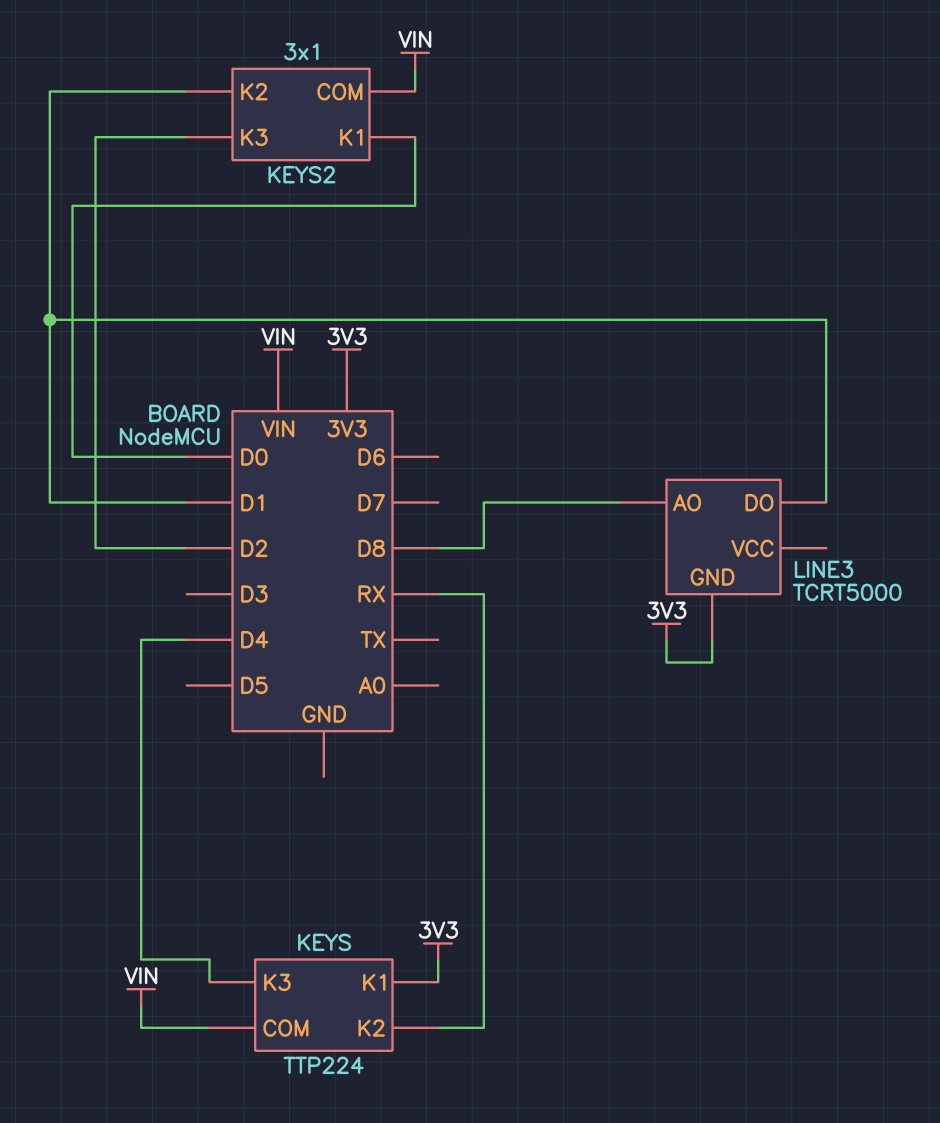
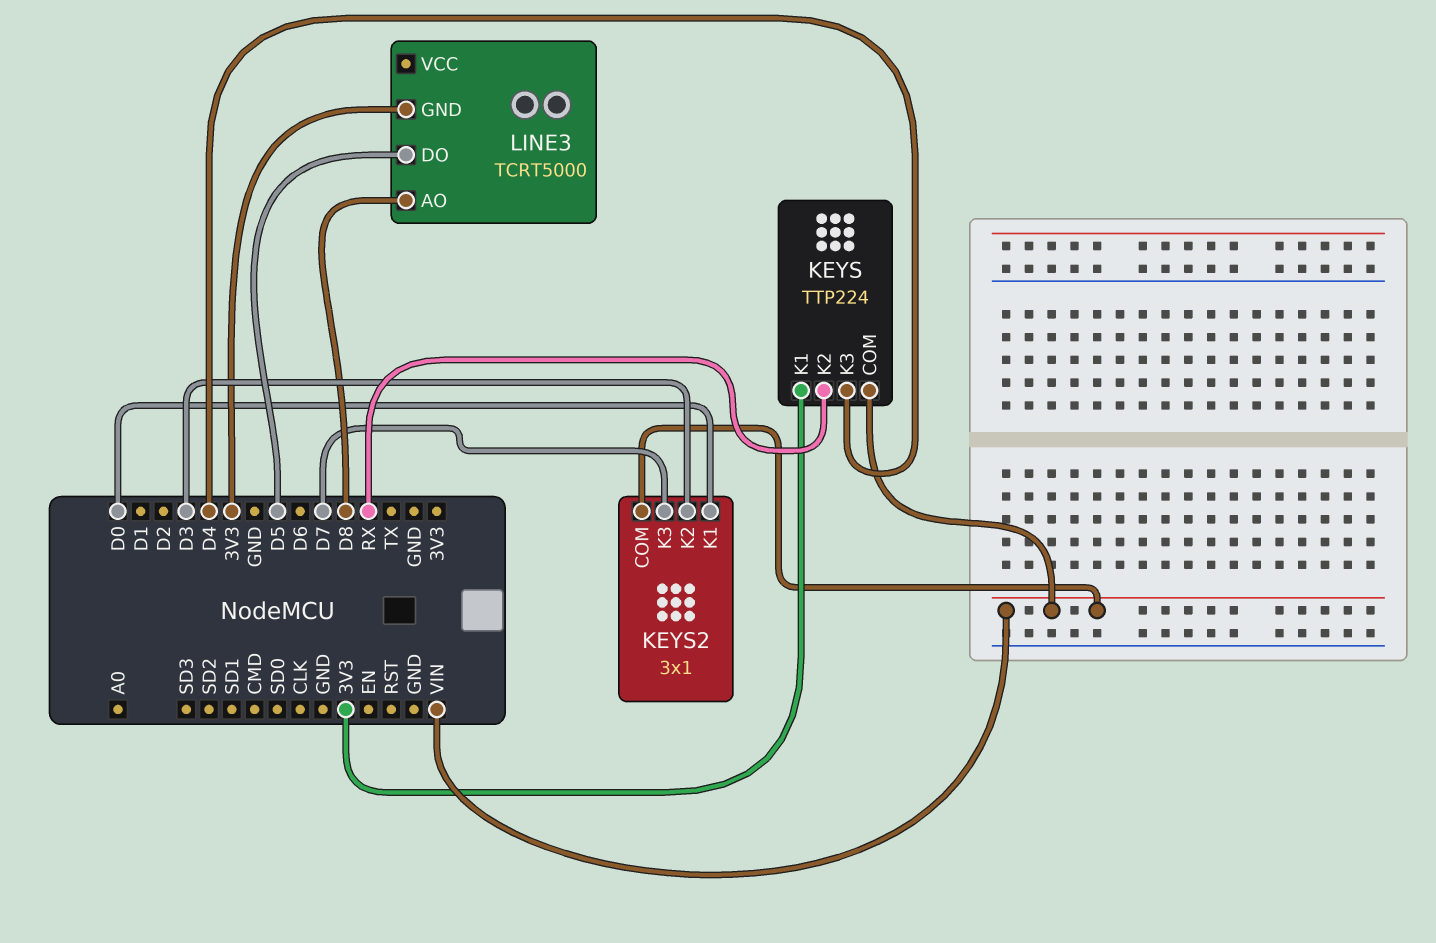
KEYS2 pin K2: D1 -> D3
KEYS2 pin K3: D2 -> D7
LINE3 pin DO: D1 -> D5

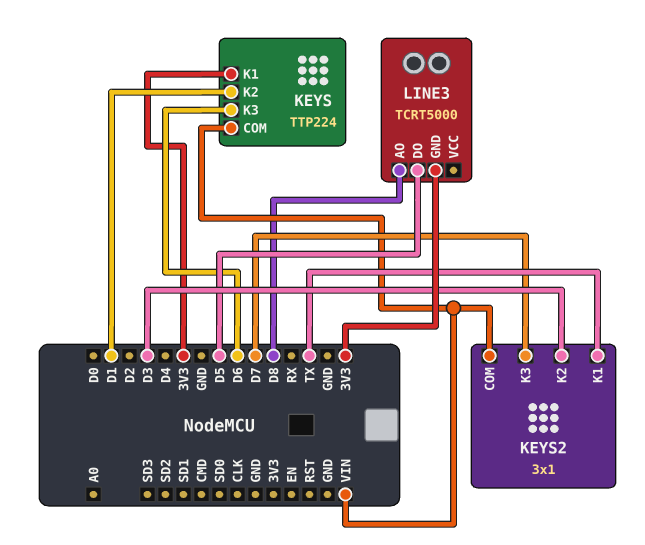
KEYS pin K2: RX -> D1
KEYS pin K3: D4 -> D6
KEYS2 pin K1: D0 -> TX

